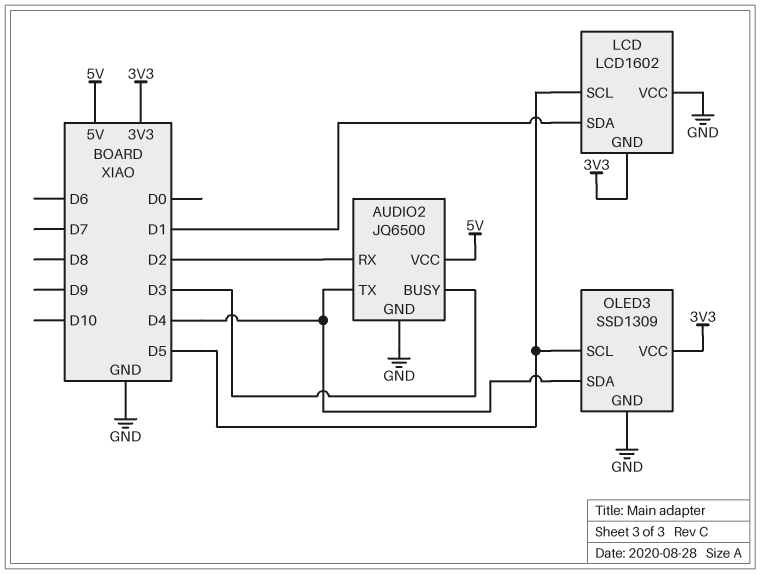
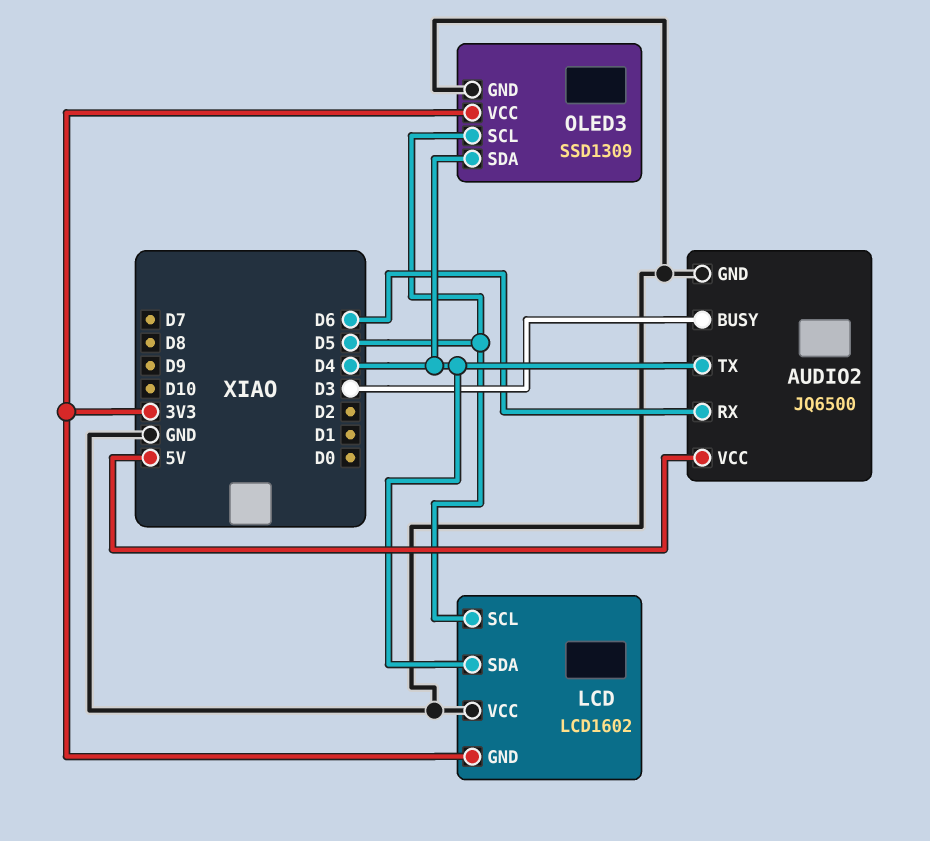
AUDIO2 pin RX: D2 -> D6
LCD pin SDA: D1 -> D4

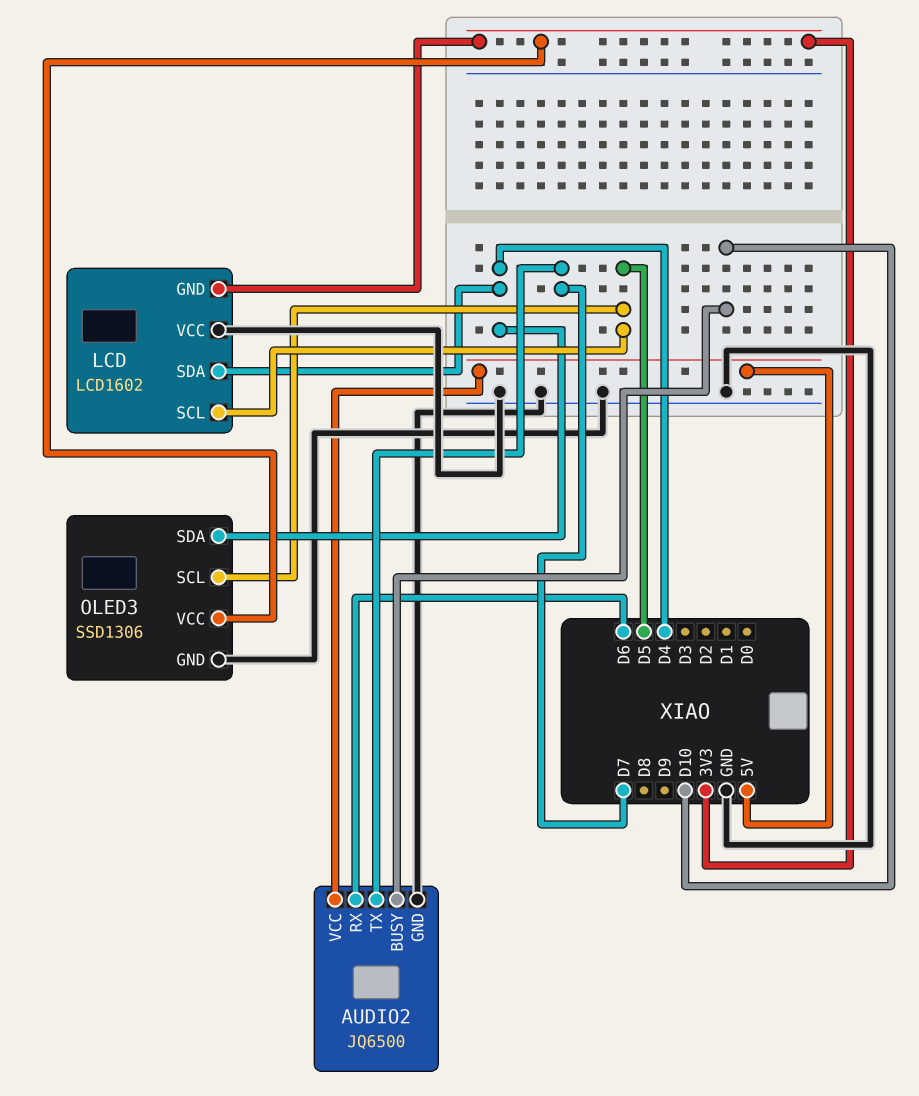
AUDIO2 pin BUSY: D3 -> D10
AUDIO2 pin TX: D4 -> D7
OLED3: SSD1309 -> SSD1306

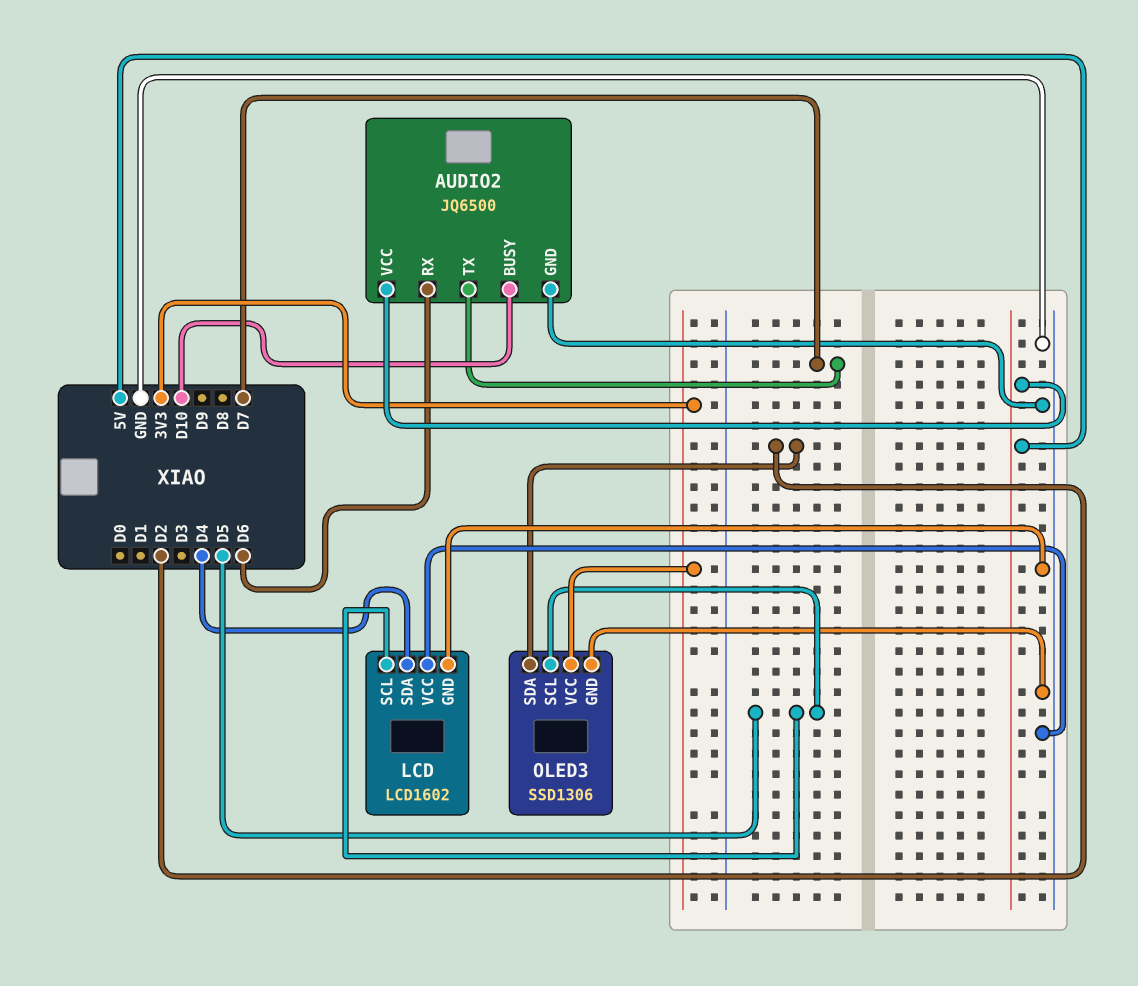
LCD pin GND: 3V3 -> GND
OLED3 pin SDA: D4 -> D2

